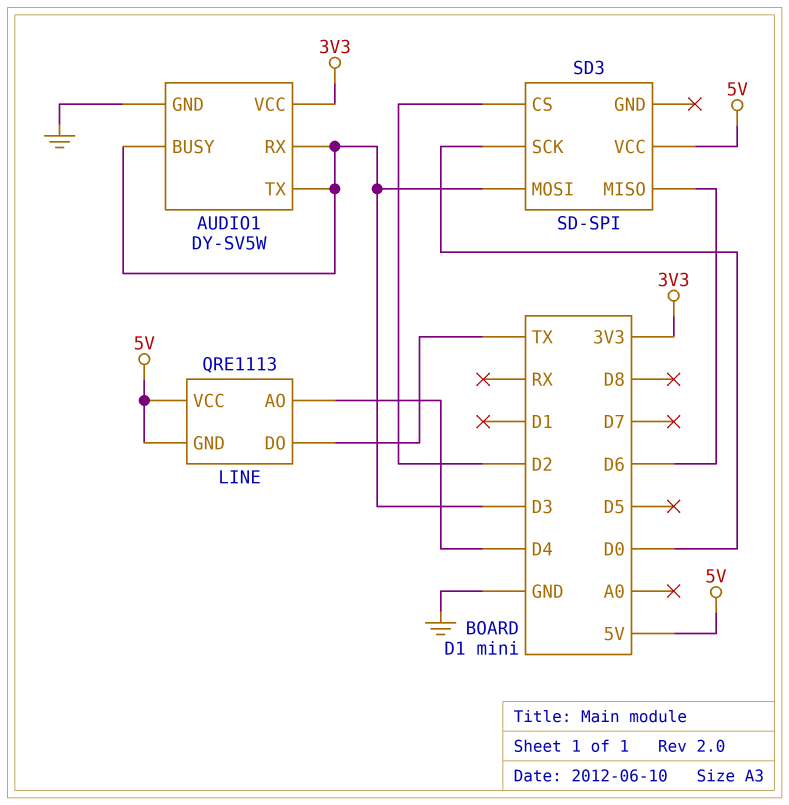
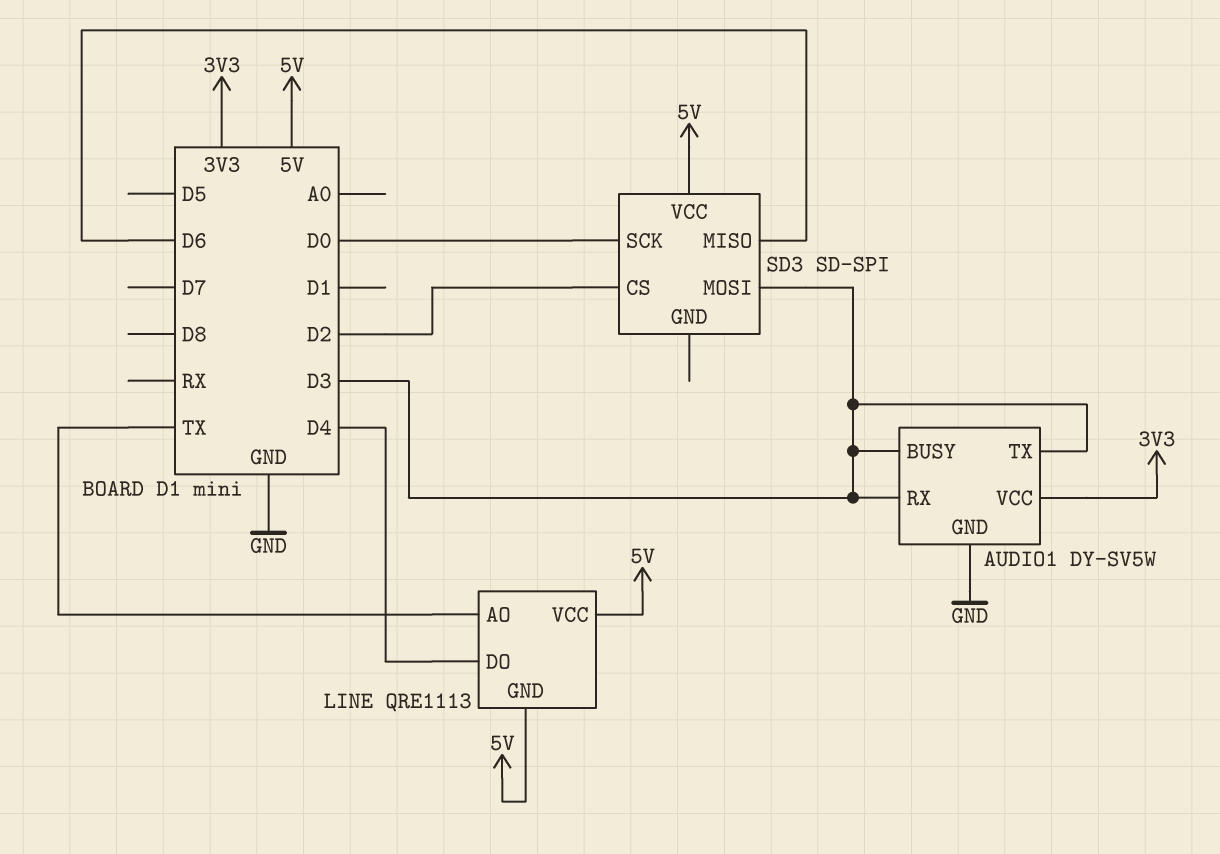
LINE pin AO: D4 -> TX
LINE pin DO: TX -> D4

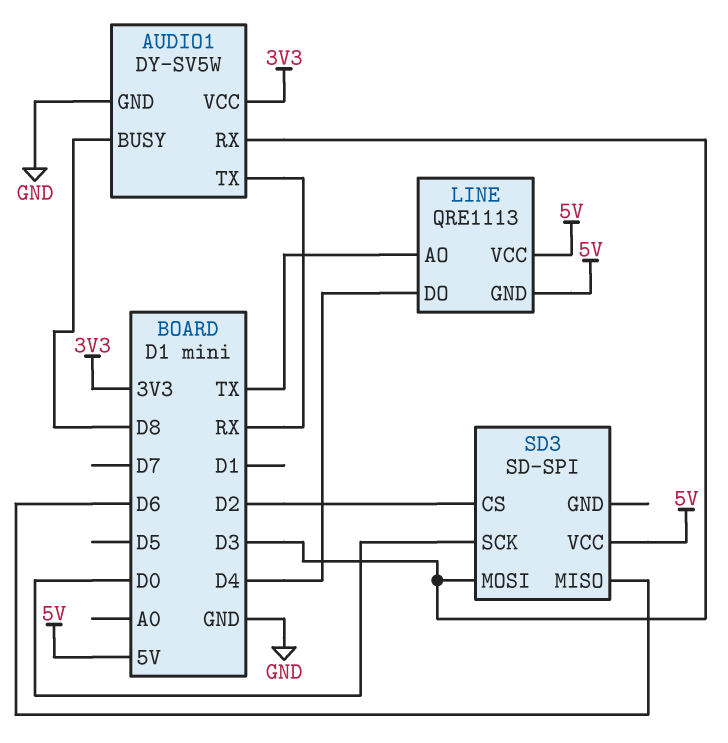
AUDIO1 pin BUSY: D3 -> D8
AUDIO1 pin TX: D3 -> RX

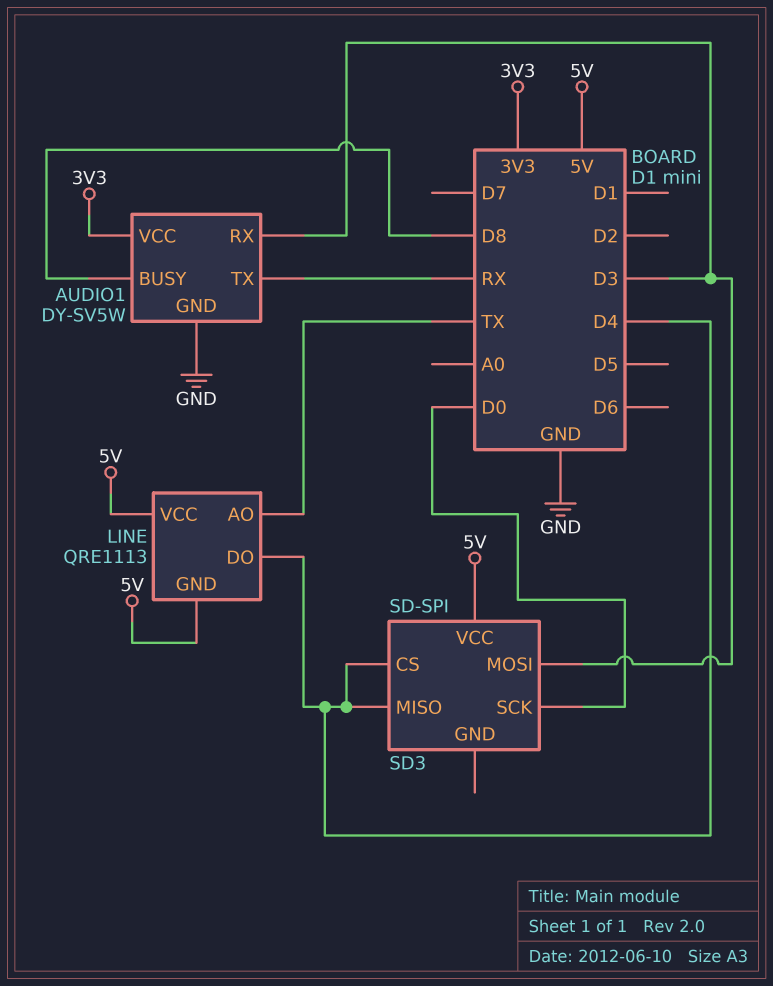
SD3 pin CS: D2 -> D4
SD3 pin MISO: D6 -> D4

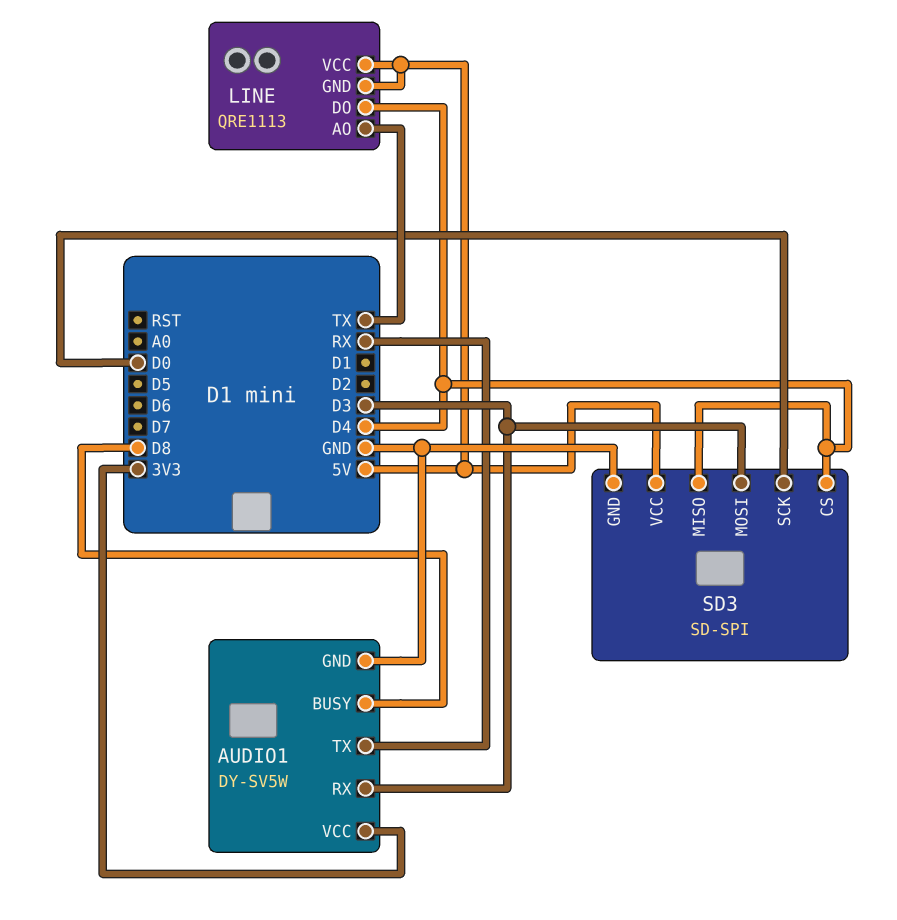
SD3 pin GND: none -> GND

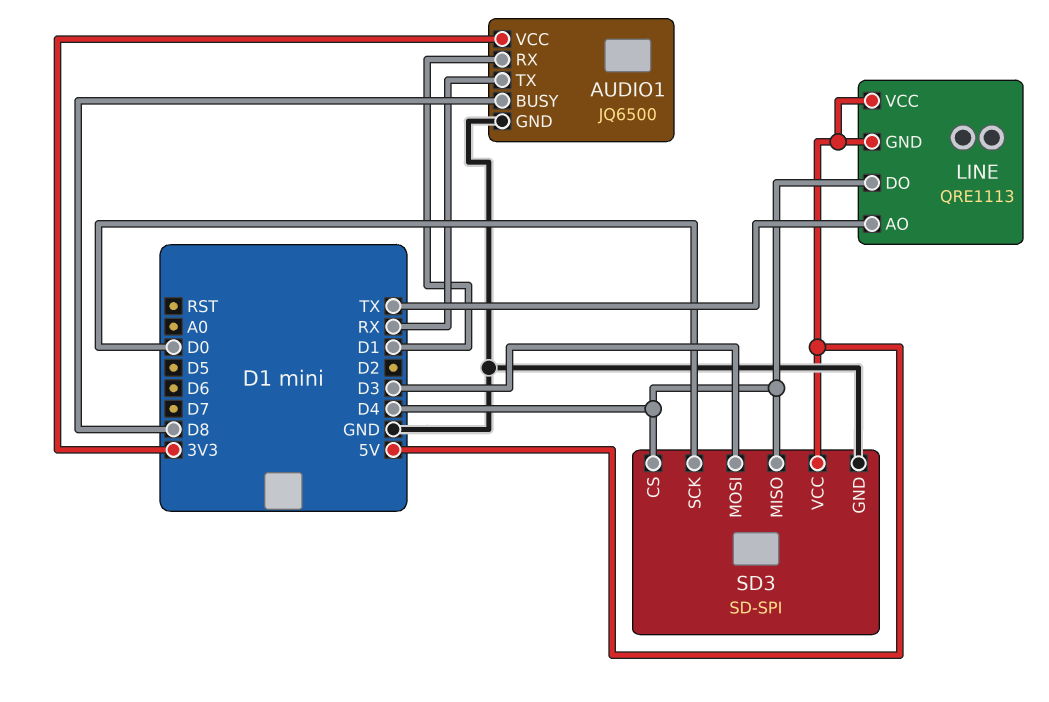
AUDIO1: DY-SV5W -> JQ6500
AUDIO1 pin RX: D3 -> D1

